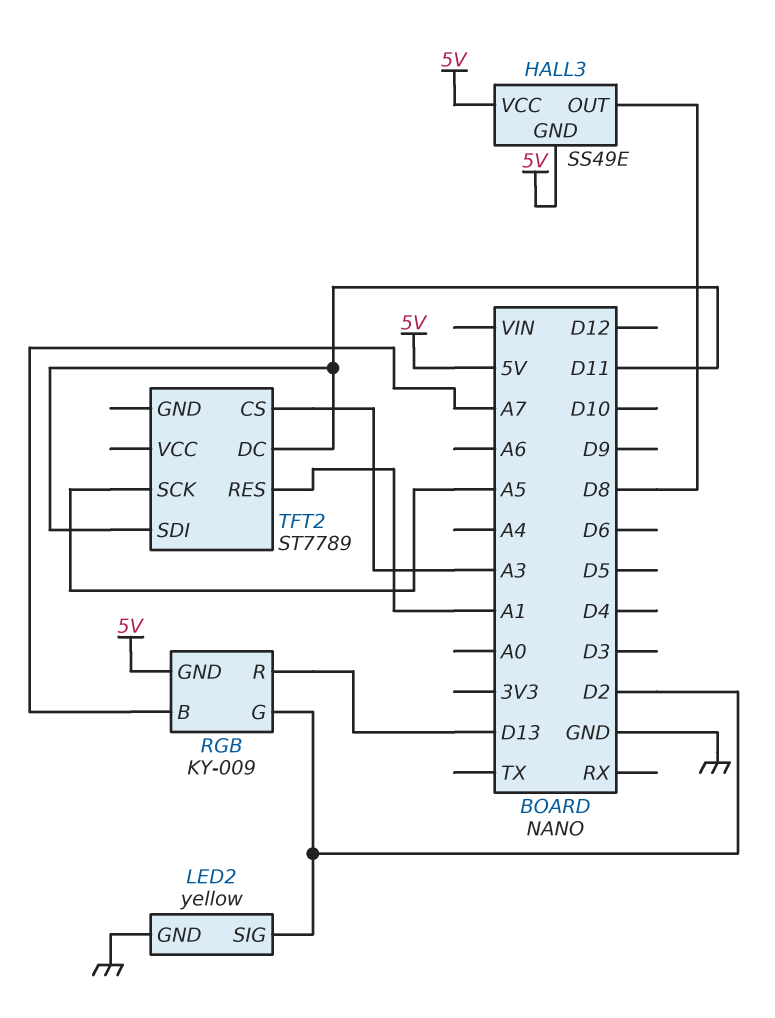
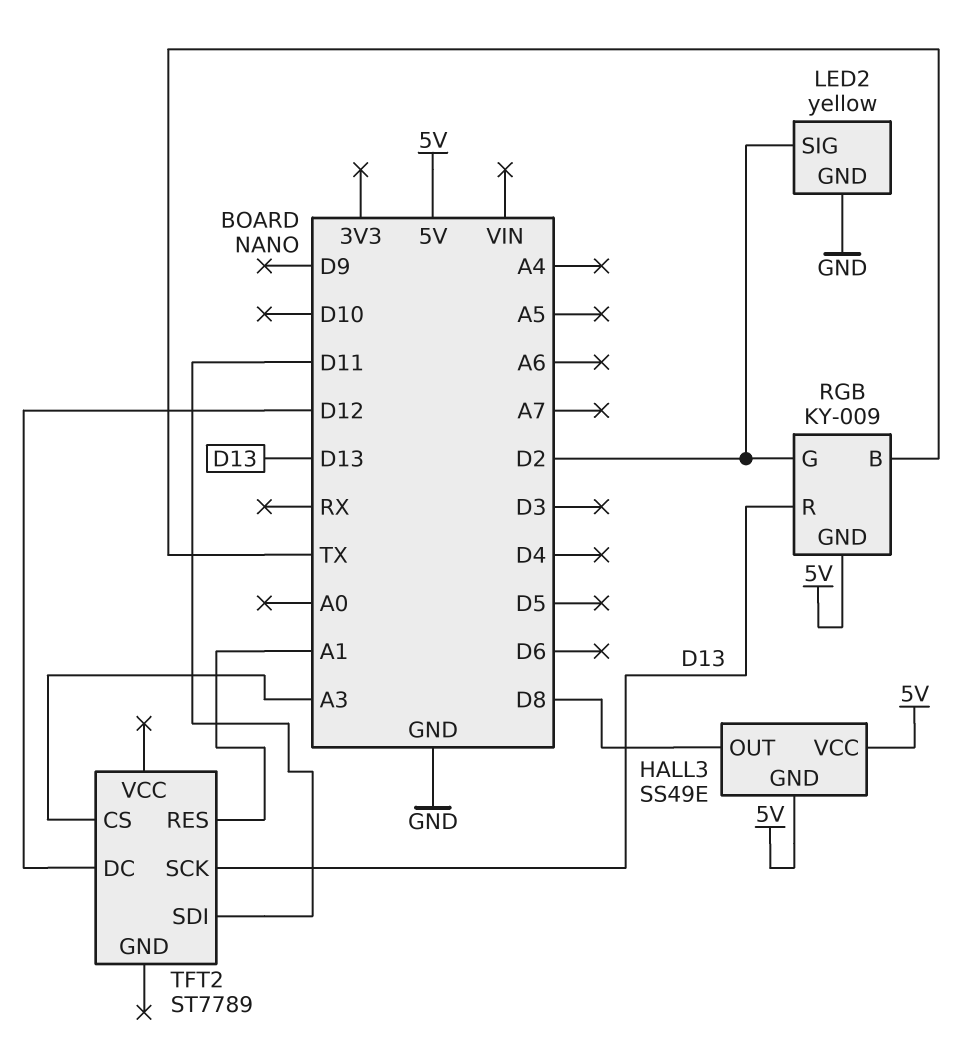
RGB pin B: A7 -> TX
TFT2 pin DC: D11 -> D12
TFT2 pin SCK: A5 -> D13

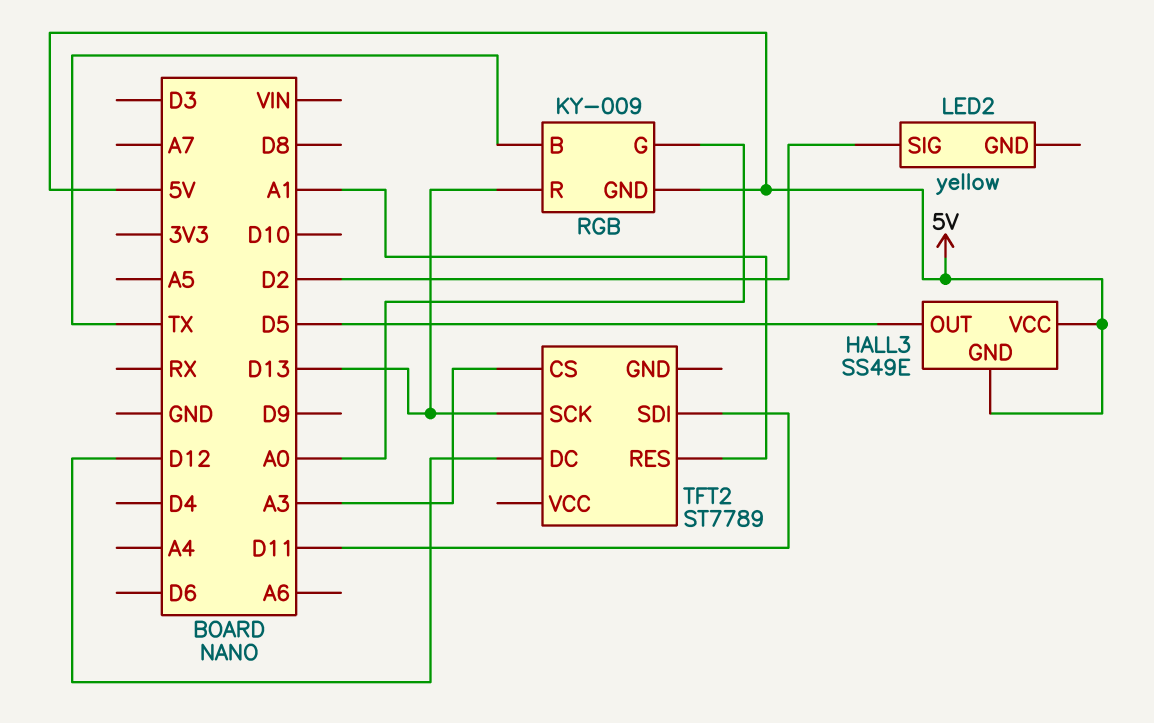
HALL3 pin OUT: D8 -> D5
LED2 pin GND: GND -> none
RGB pin G: D2 -> A0

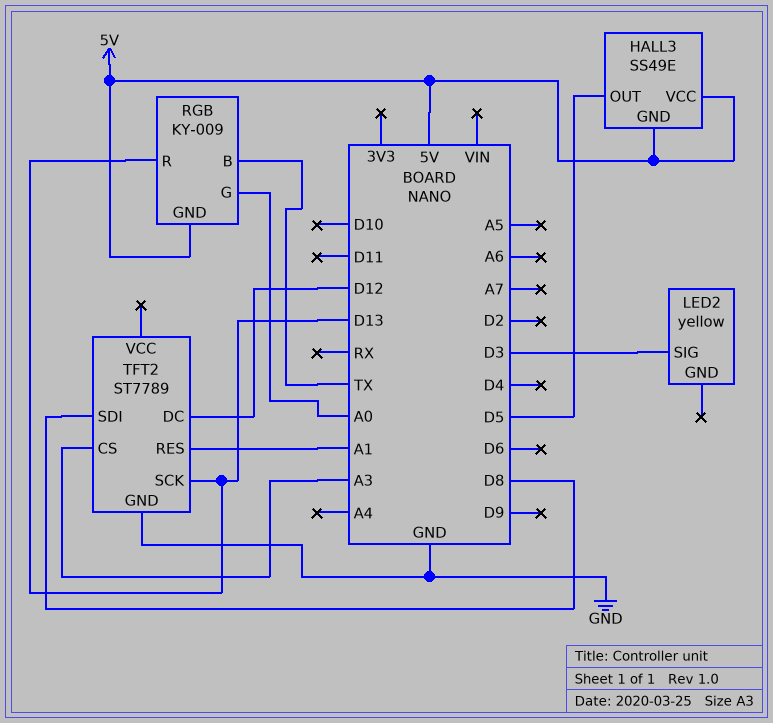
LED2 pin SIG: D2 -> D3
TFT2 pin GND: none -> GND
TFT2 pin SDI: D11 -> D8

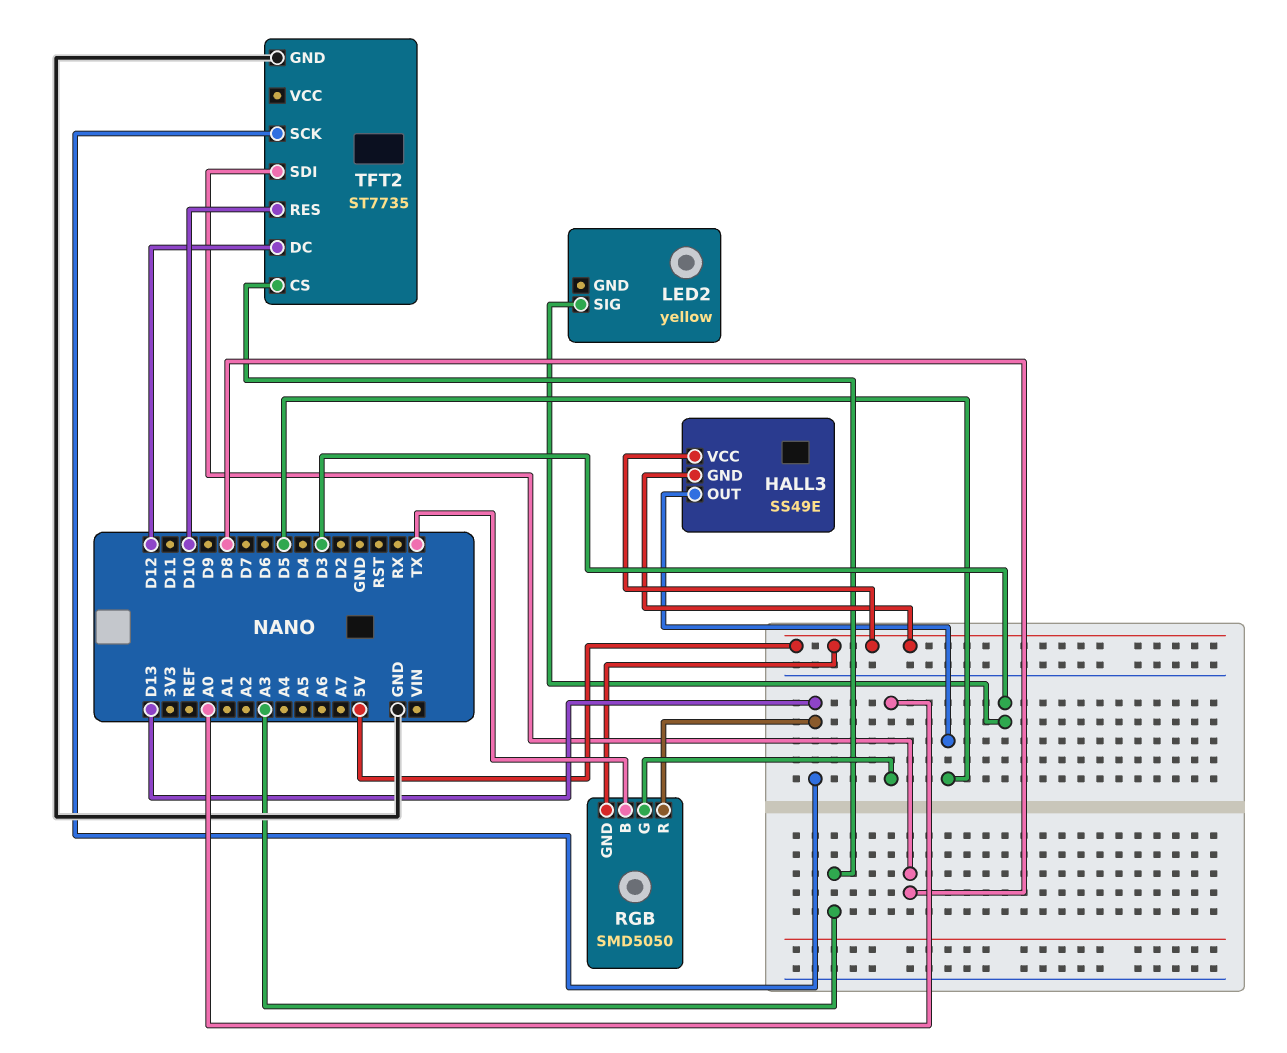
RGB: KY-009 -> SMD5050
TFT2: ST7789 -> ST7735
TFT2 pin RES: A1 -> D10

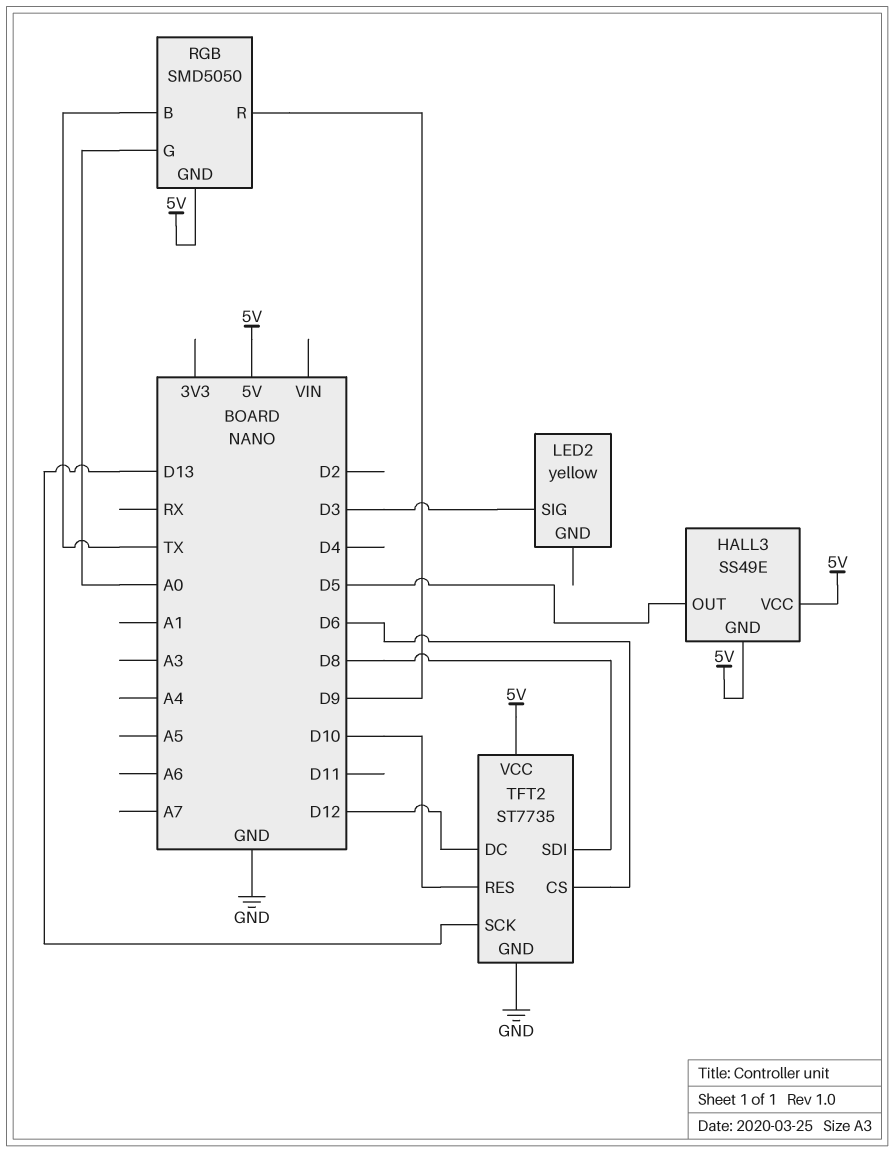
RGB pin R: D13 -> D9
TFT2 pin CS: A3 -> D6
TFT2 pin VCC: none -> 5V

